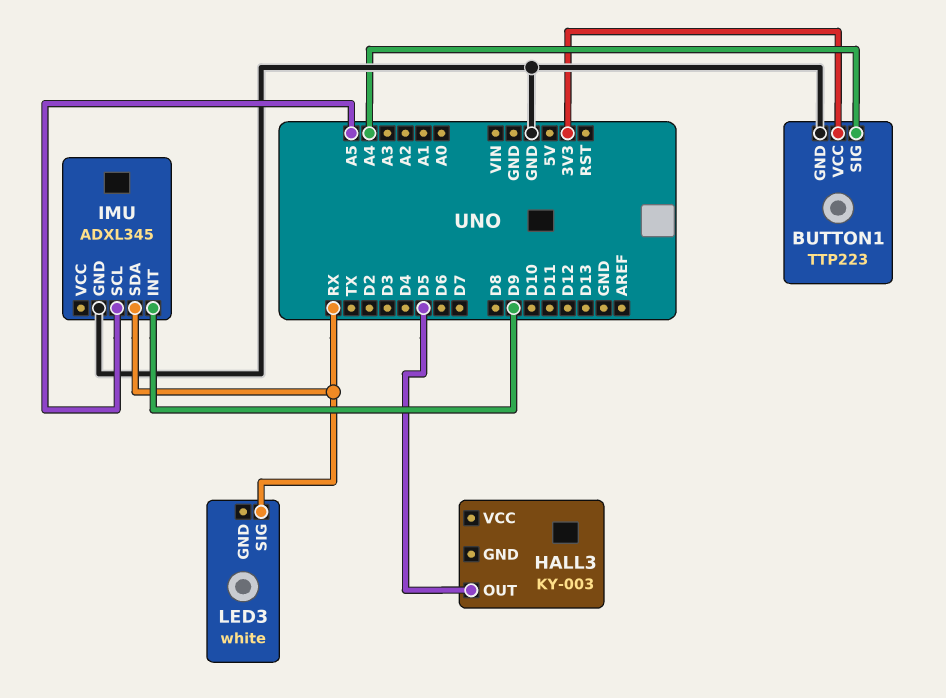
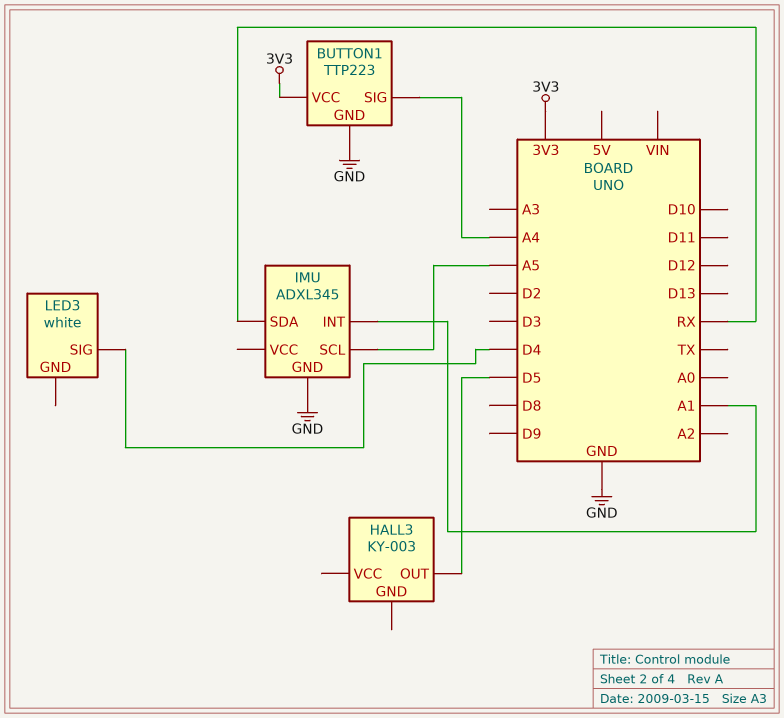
IMU pin INT: D9 -> A1
LED3 pin SIG: RX -> D4

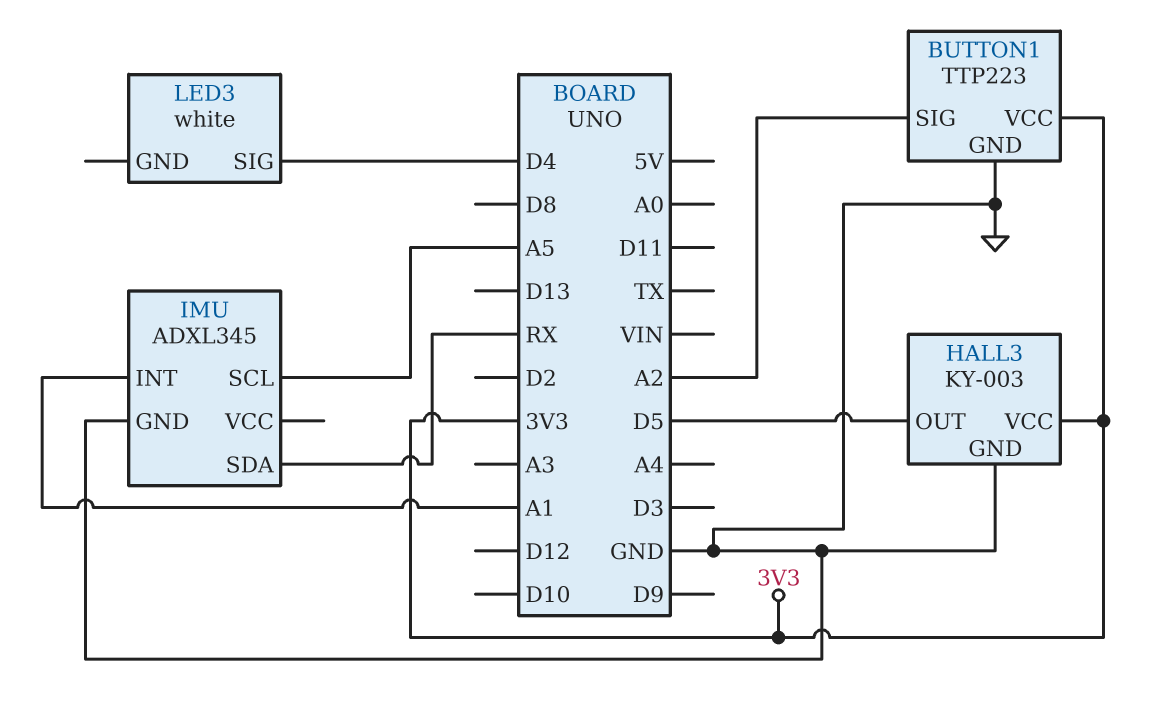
BUTTON1 pin SIG: A4 -> A2
HALL3 pin GND: none -> GND
HALL3 pin VCC: none -> 3V3

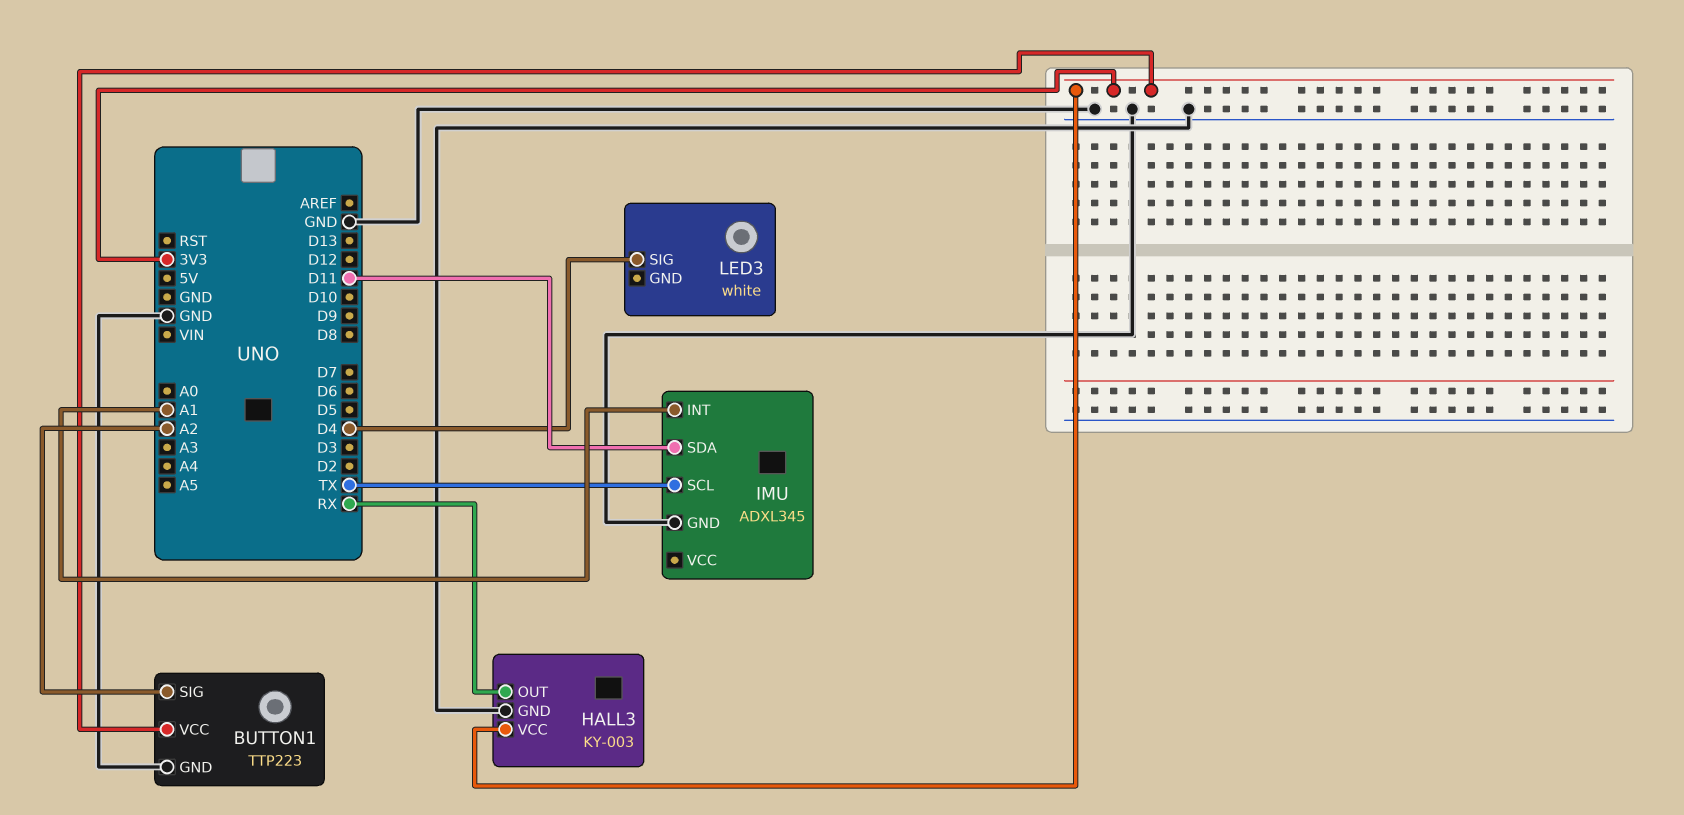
HALL3 pin OUT: D5 -> RX
IMU pin SCL: A5 -> TX
IMU pin SDA: RX -> D11

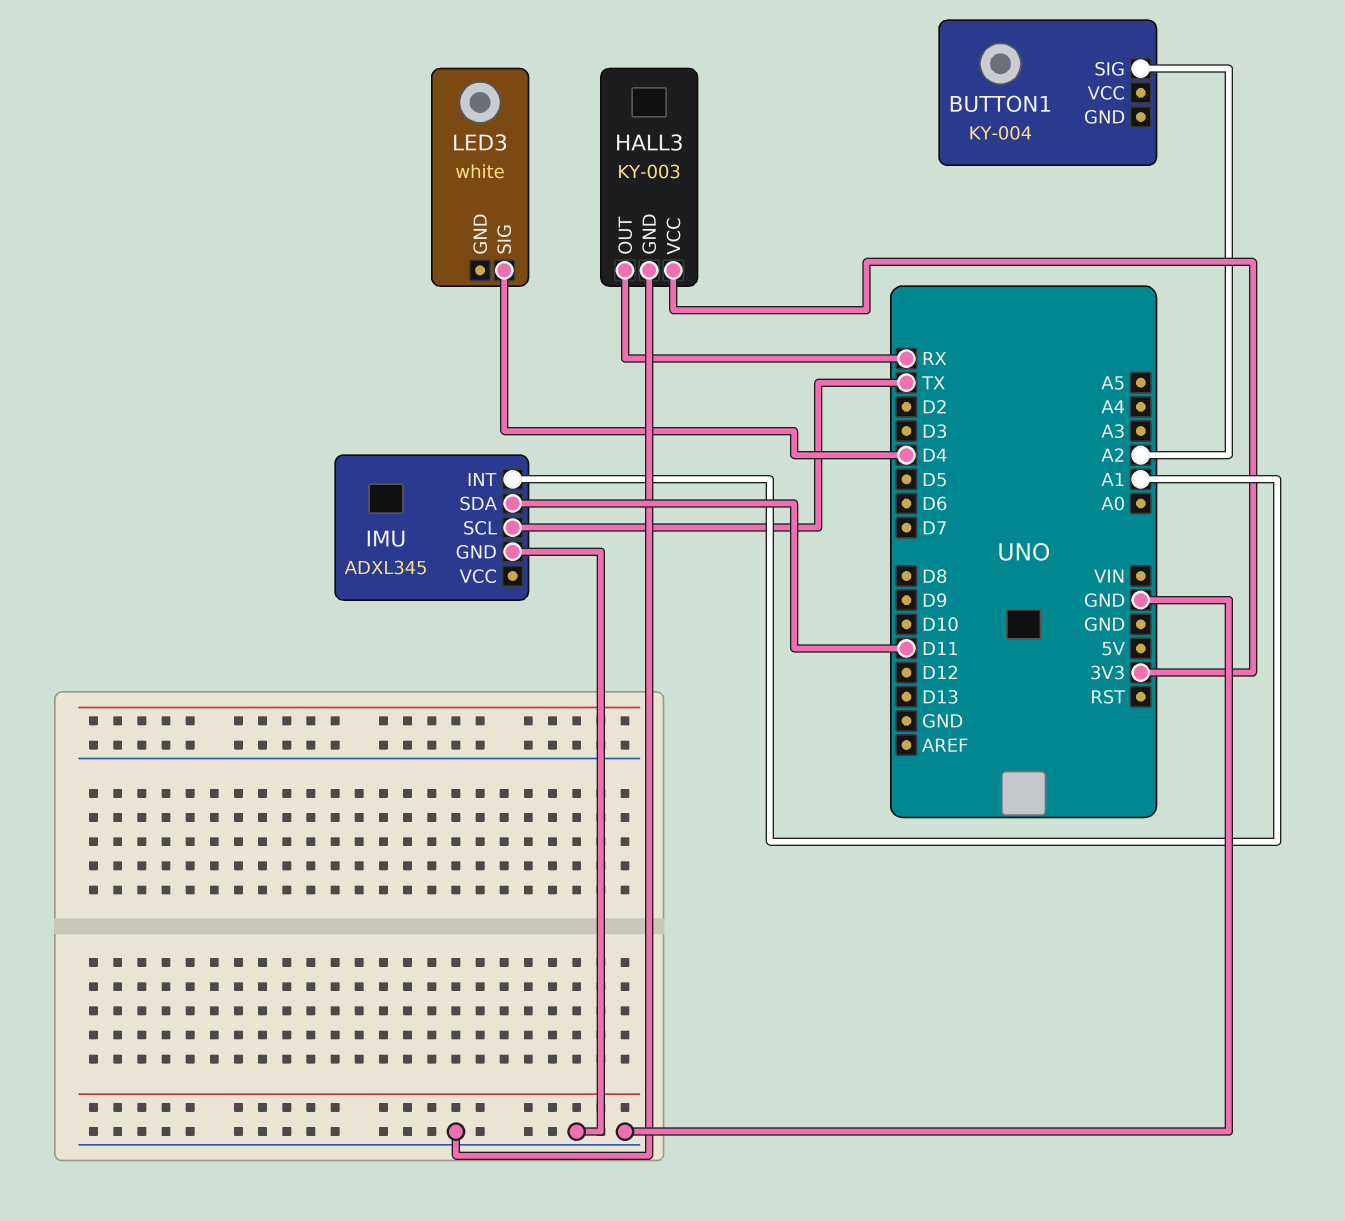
BUTTON1: TTP223 -> KY-004
BUTTON1 pin GND: GND -> none
BUTTON1 pin VCC: 3V3 -> none

